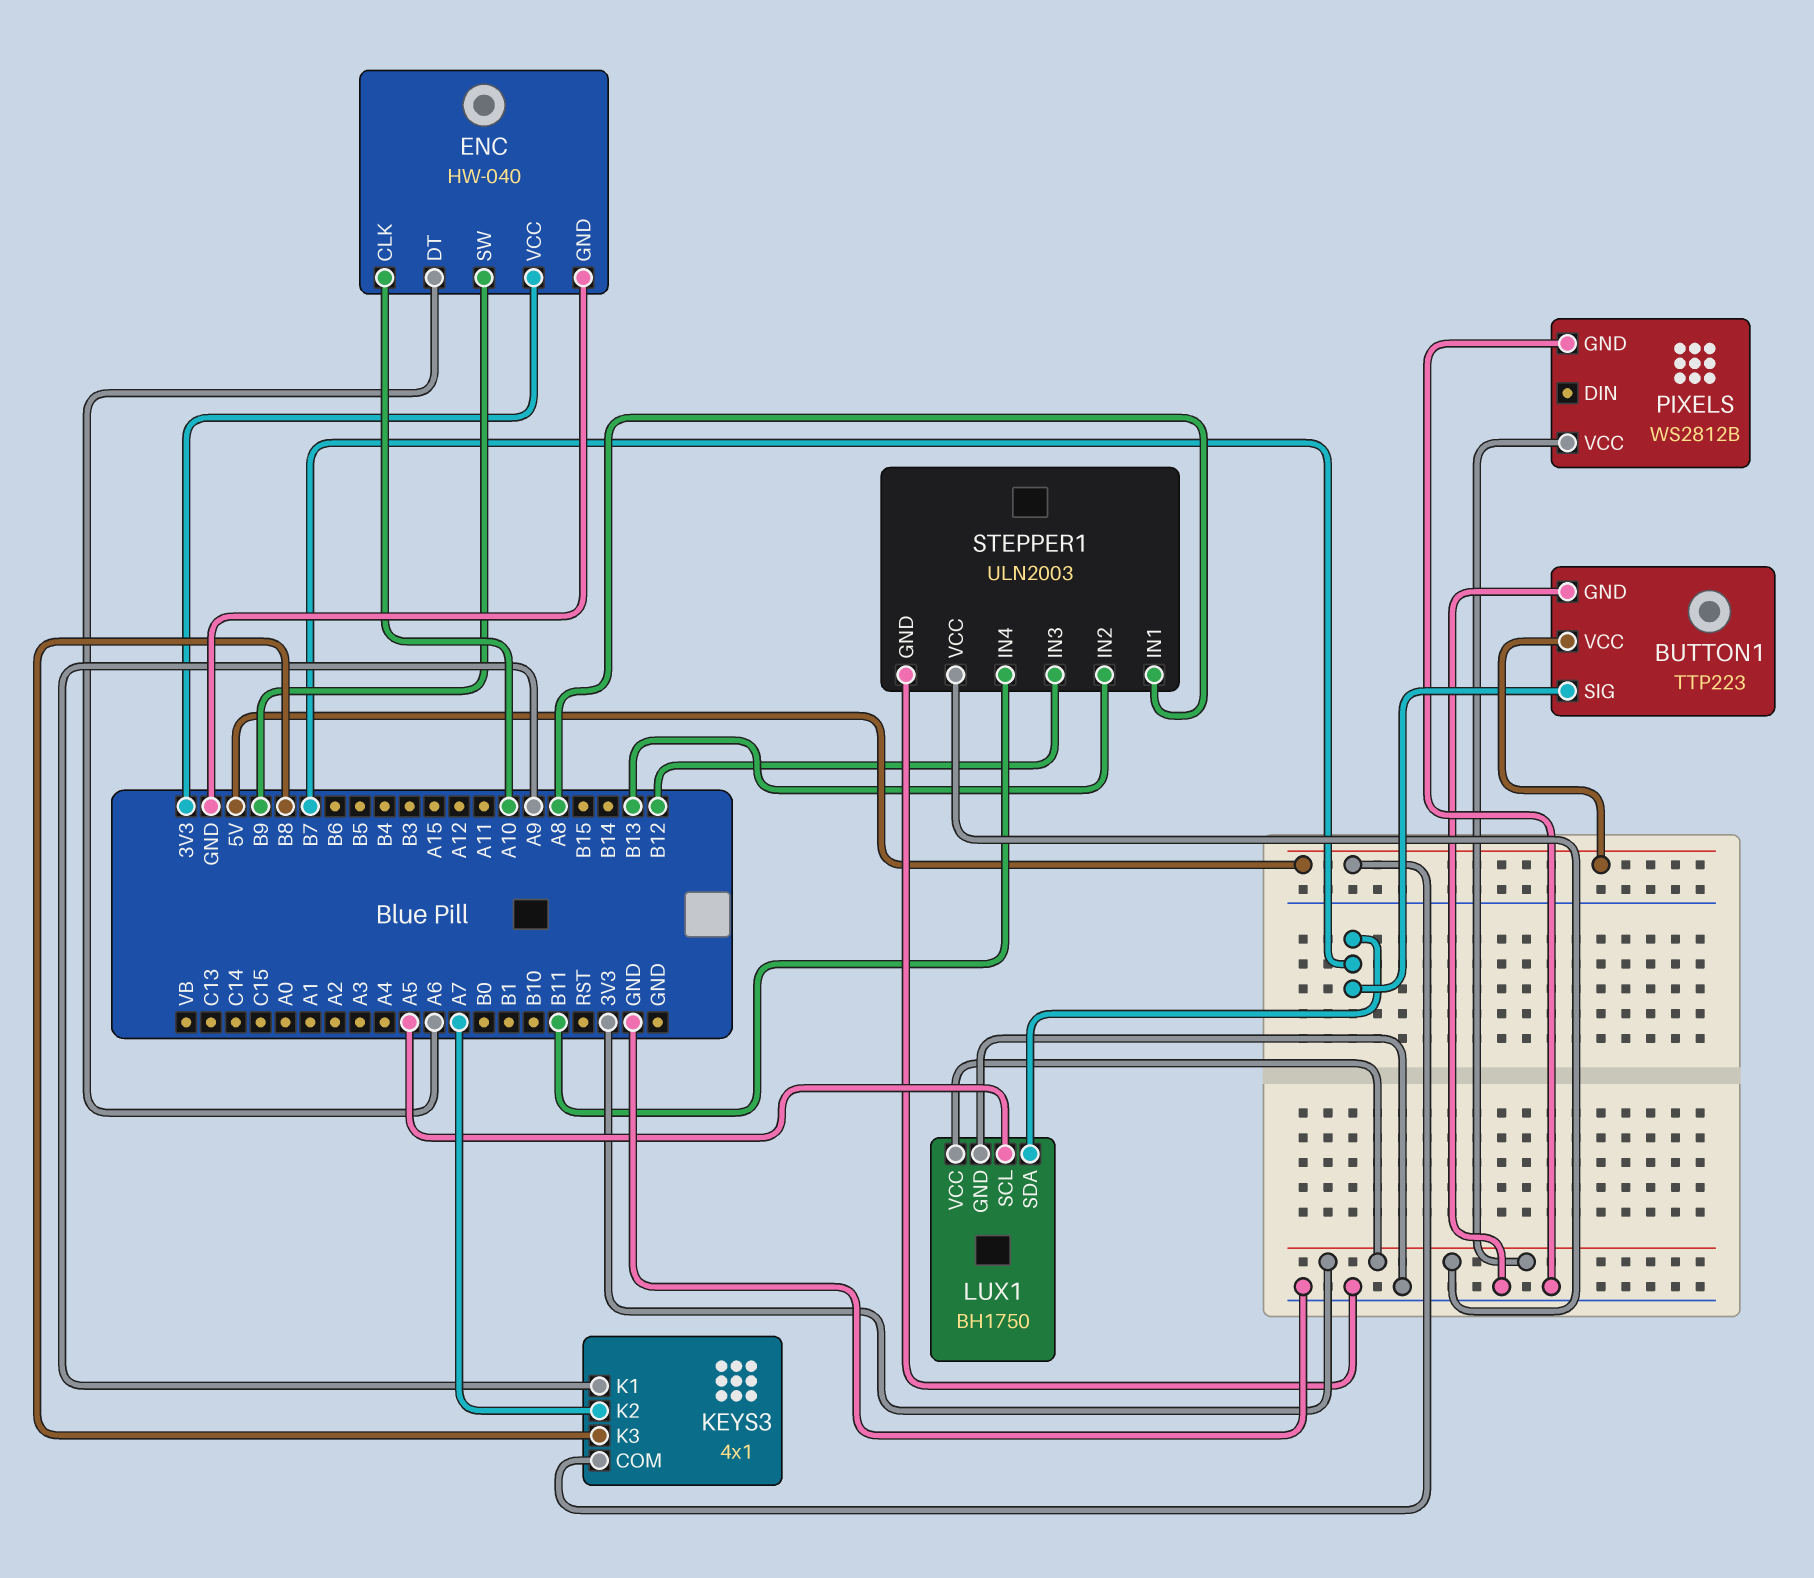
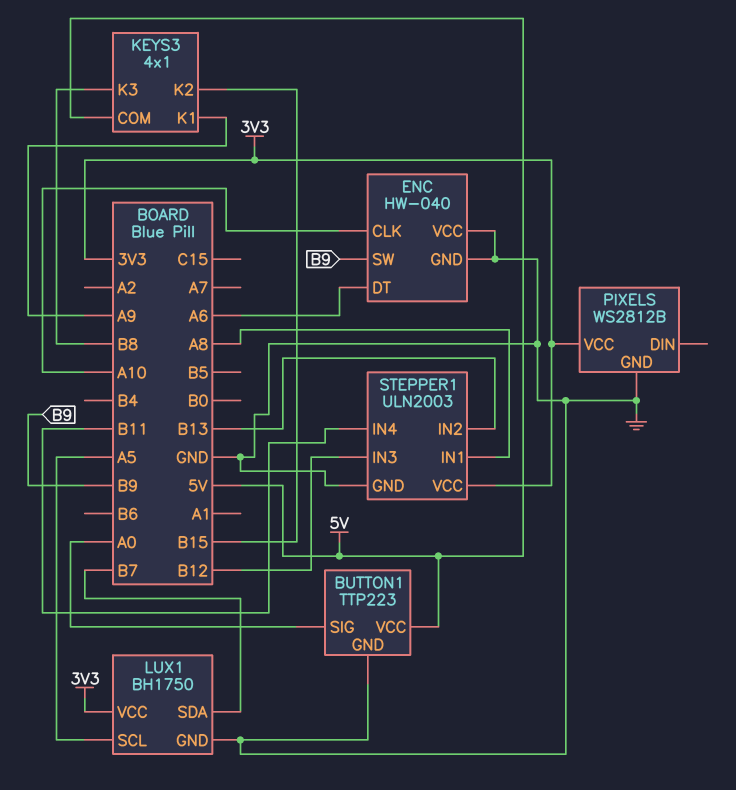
BUTTON1 pin SIG: B7 -> A0
ENC pin VCC: 3V3 -> GND
KEYS3 pin K2: A7 -> B15

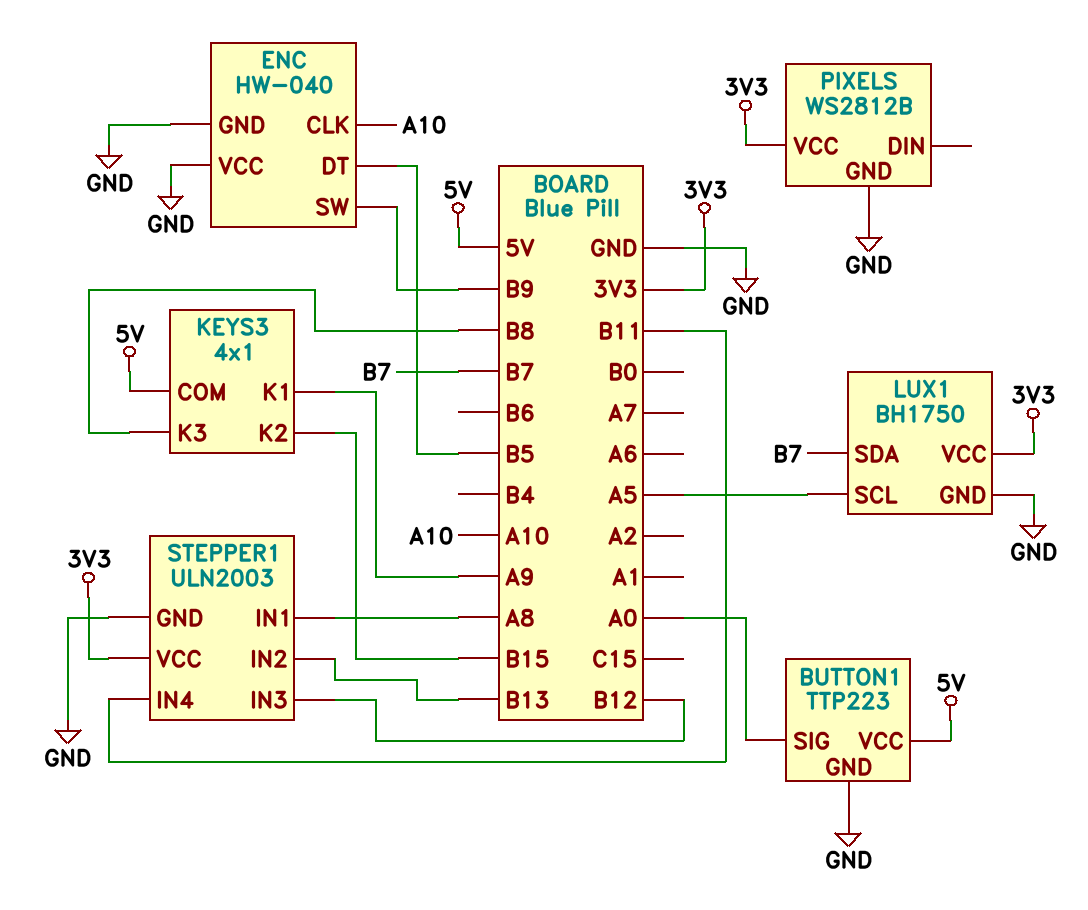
ENC pin DT: A6 -> B5

